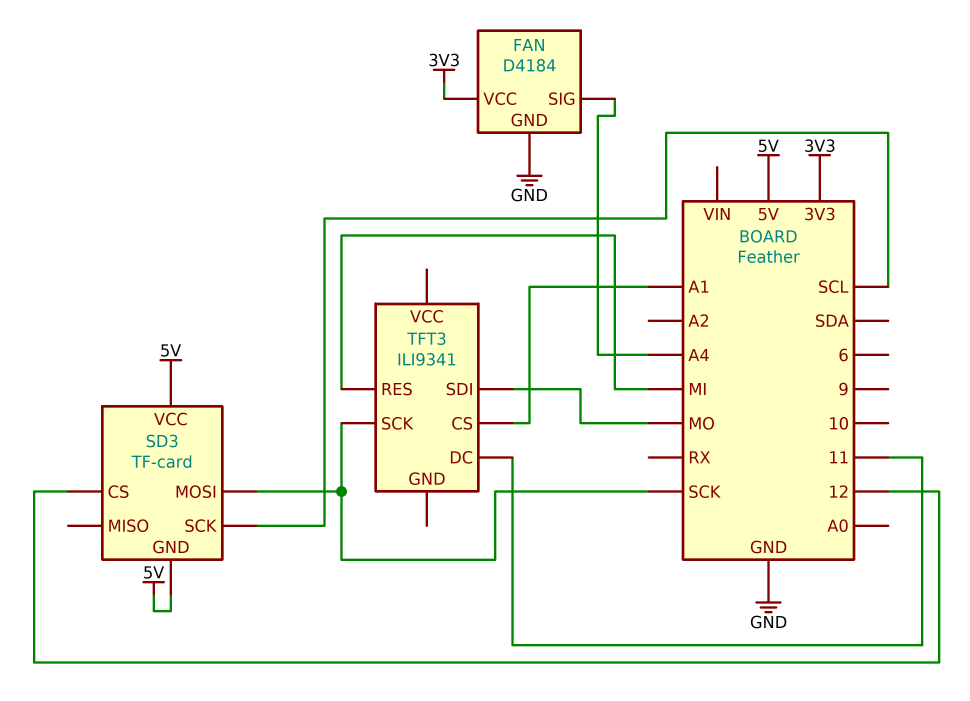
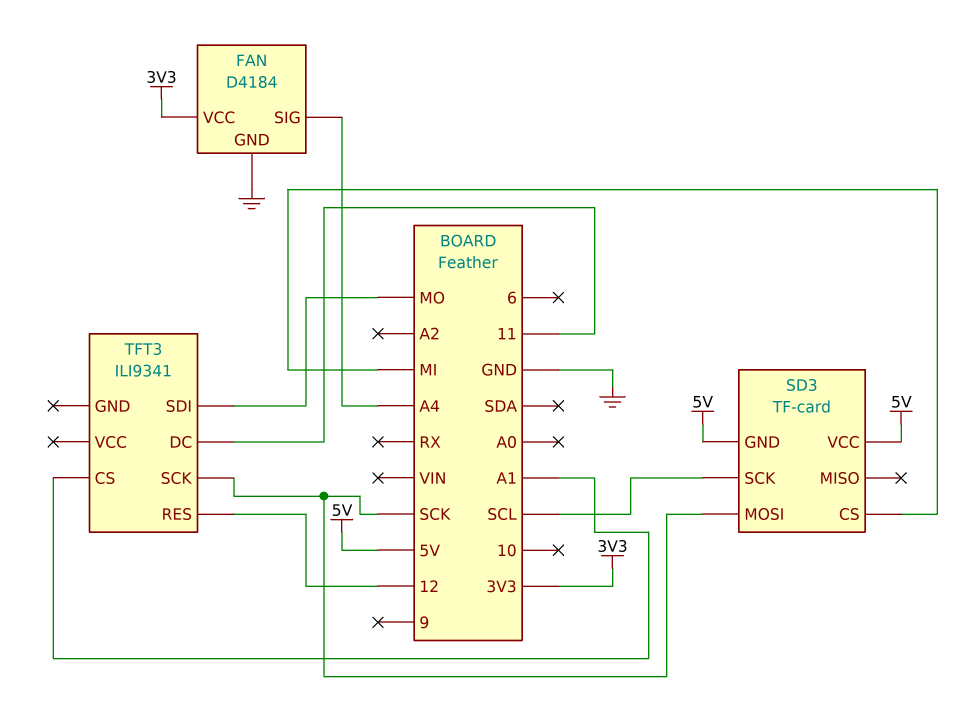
SD3 pin CS: 12 -> MI
TFT3 pin RES: MI -> 12

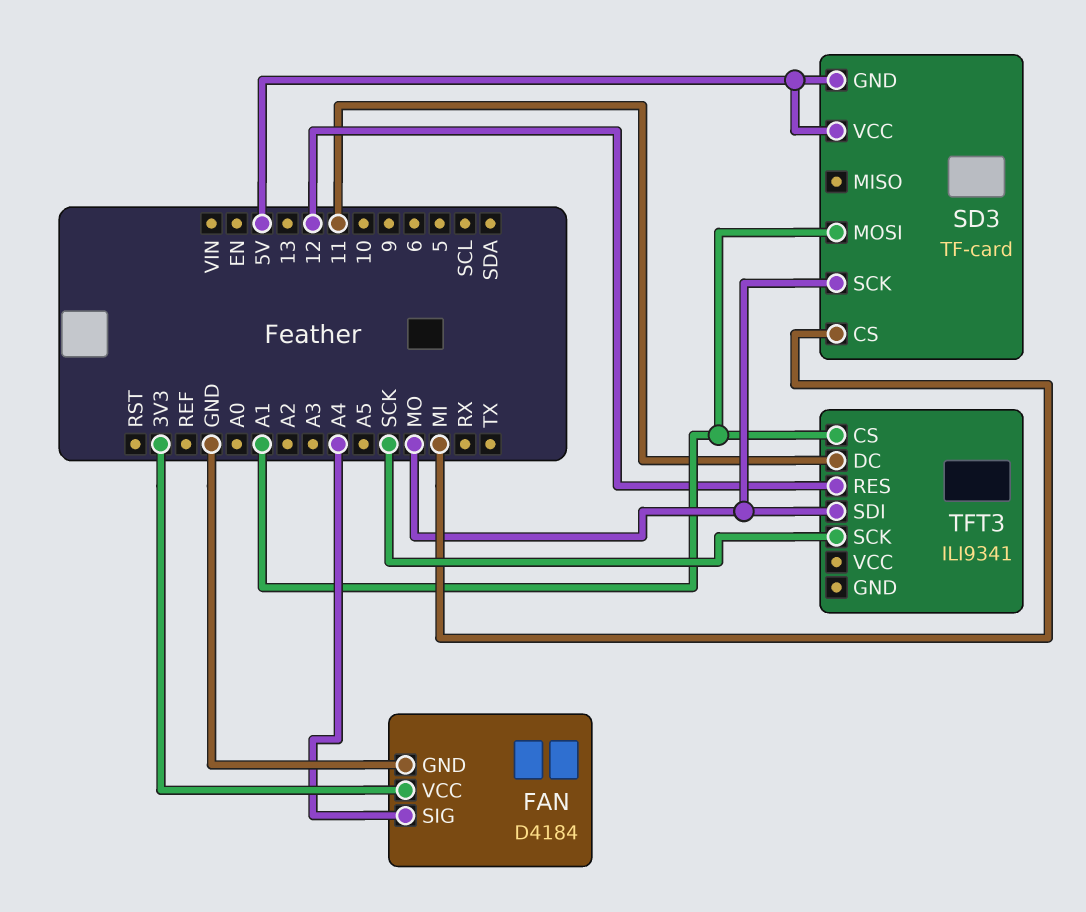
SD3 pin MOSI: SCK -> A1
SD3 pin SCK: SCL -> MO

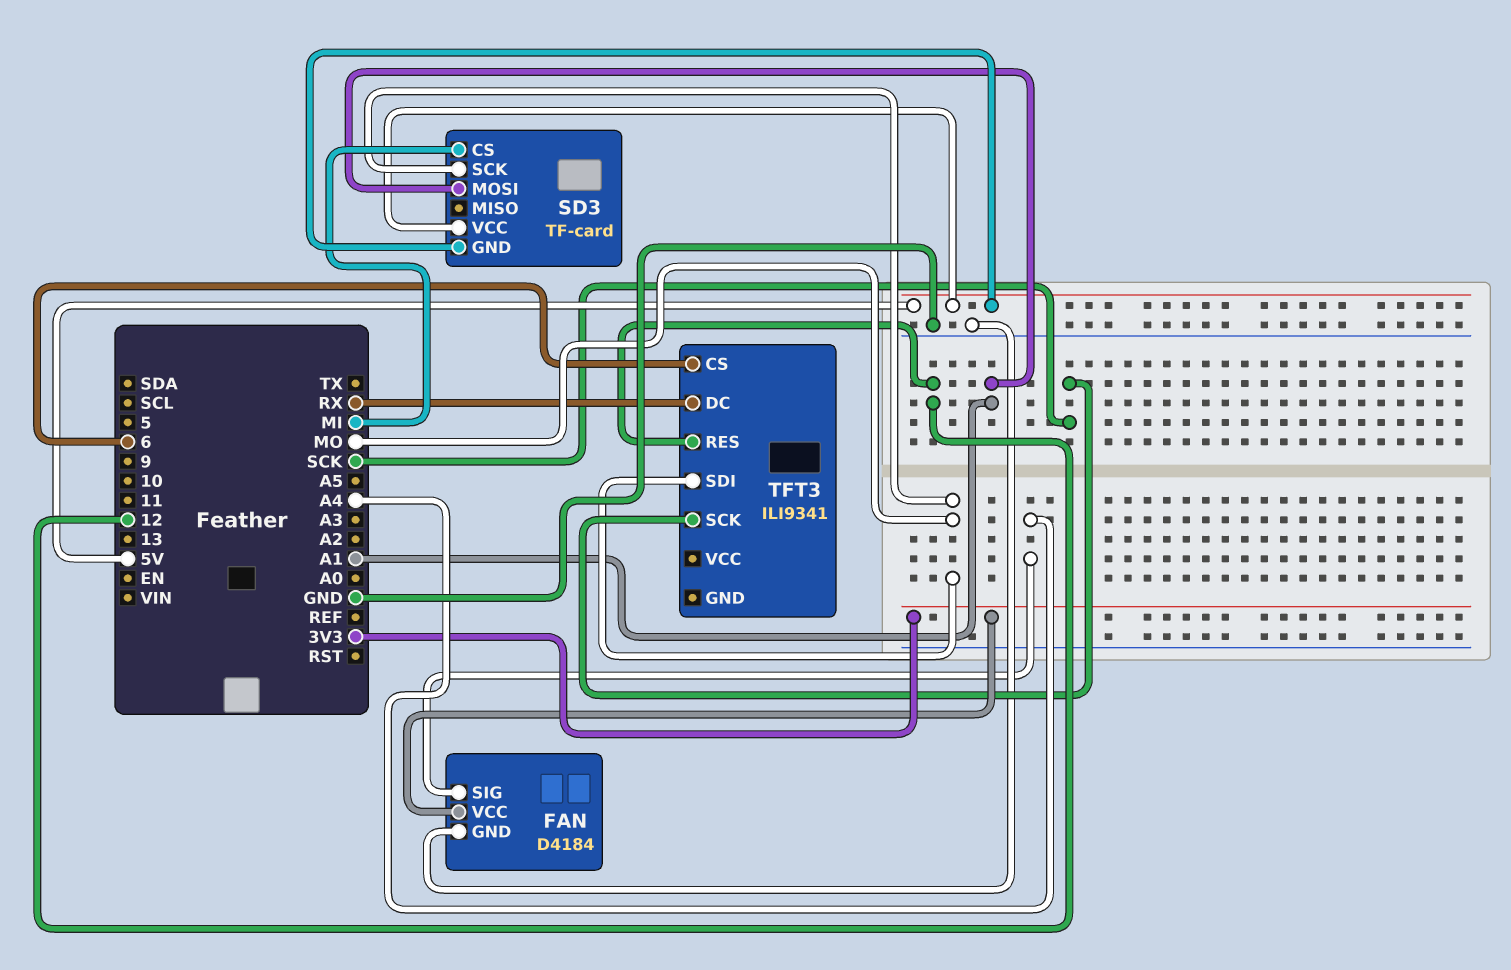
TFT3 pin CS: A1 -> 6
TFT3 pin DC: 11 -> RX

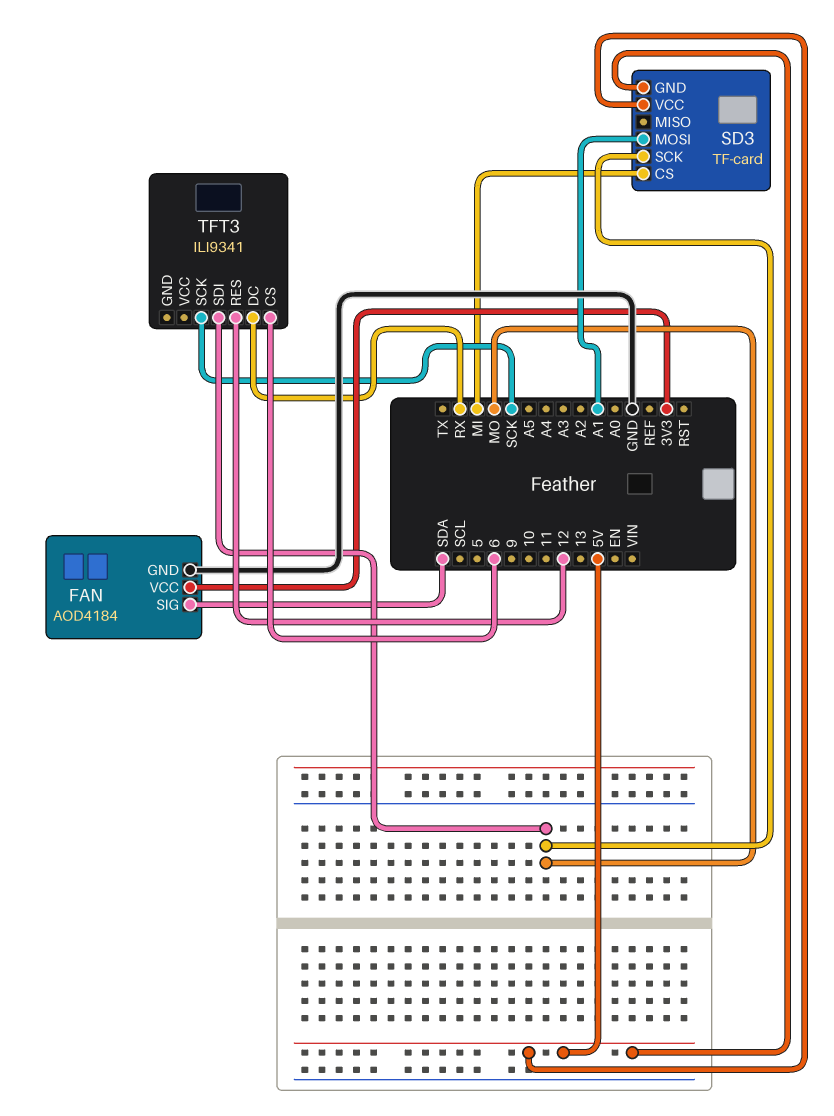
FAN: D4184 -> AOD4184
FAN pin SIG: A4 -> SDA

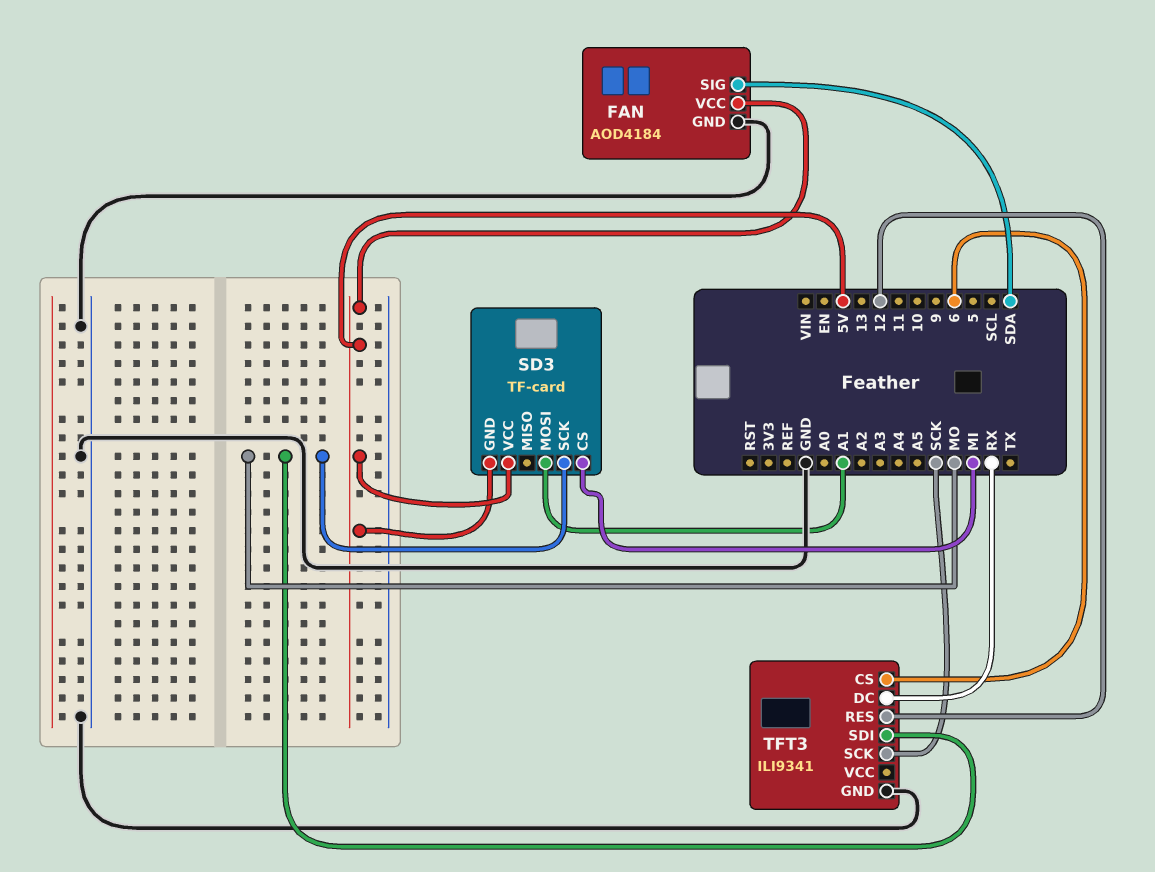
FAN pin VCC: 3V3 -> 5V
TFT3 pin GND: none -> GND

